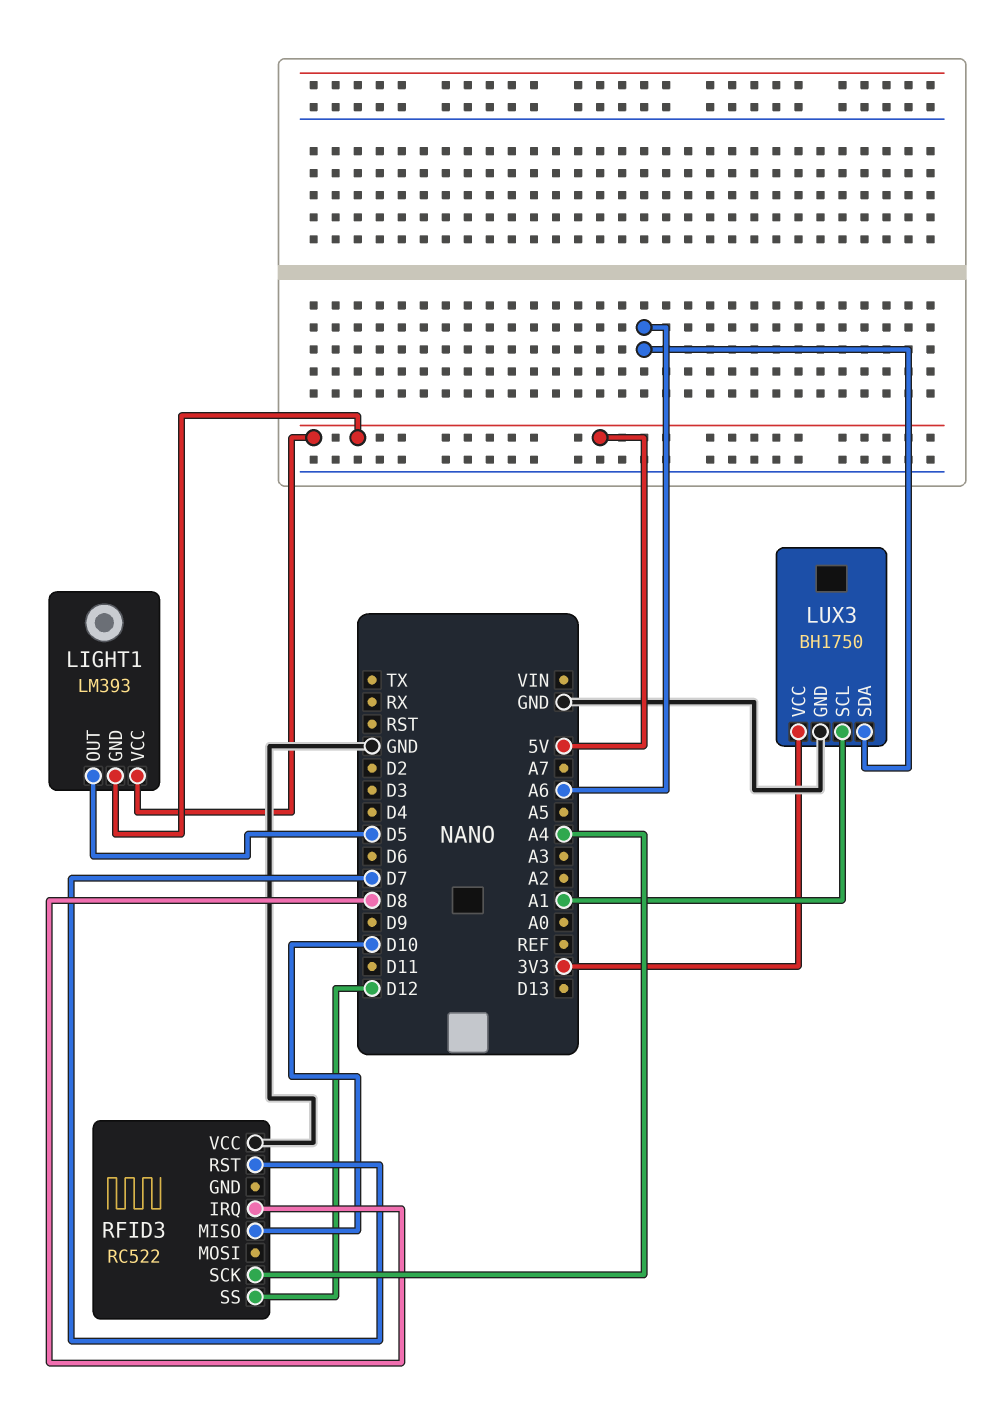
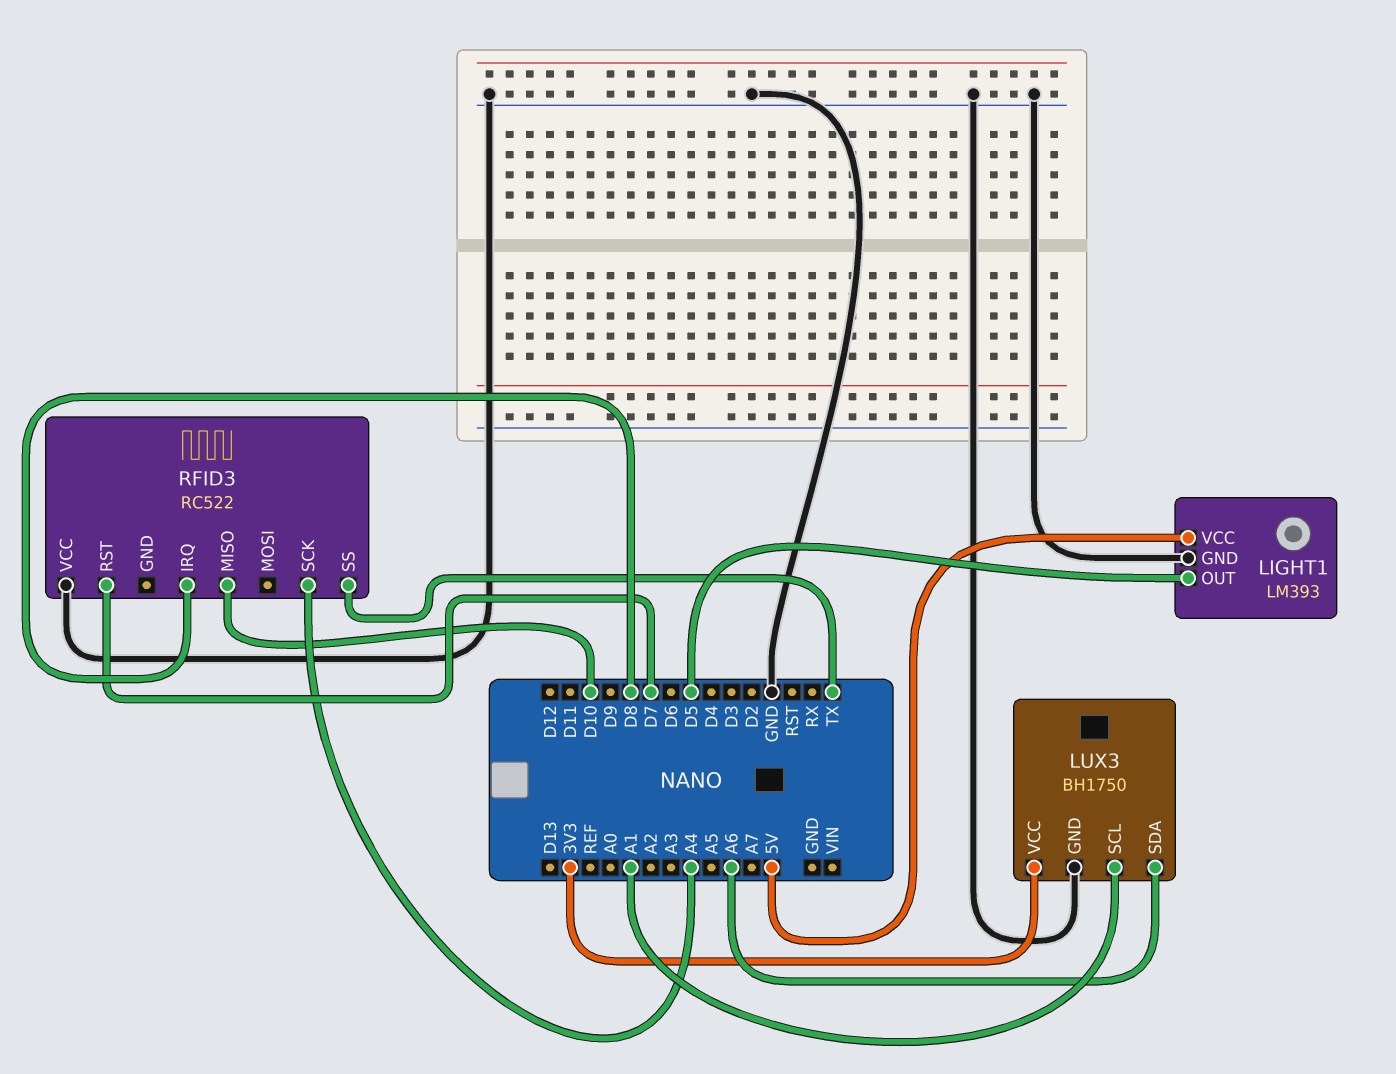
LIGHT1 pin GND: 5V -> GND
RFID3 pin SS: D12 -> TX

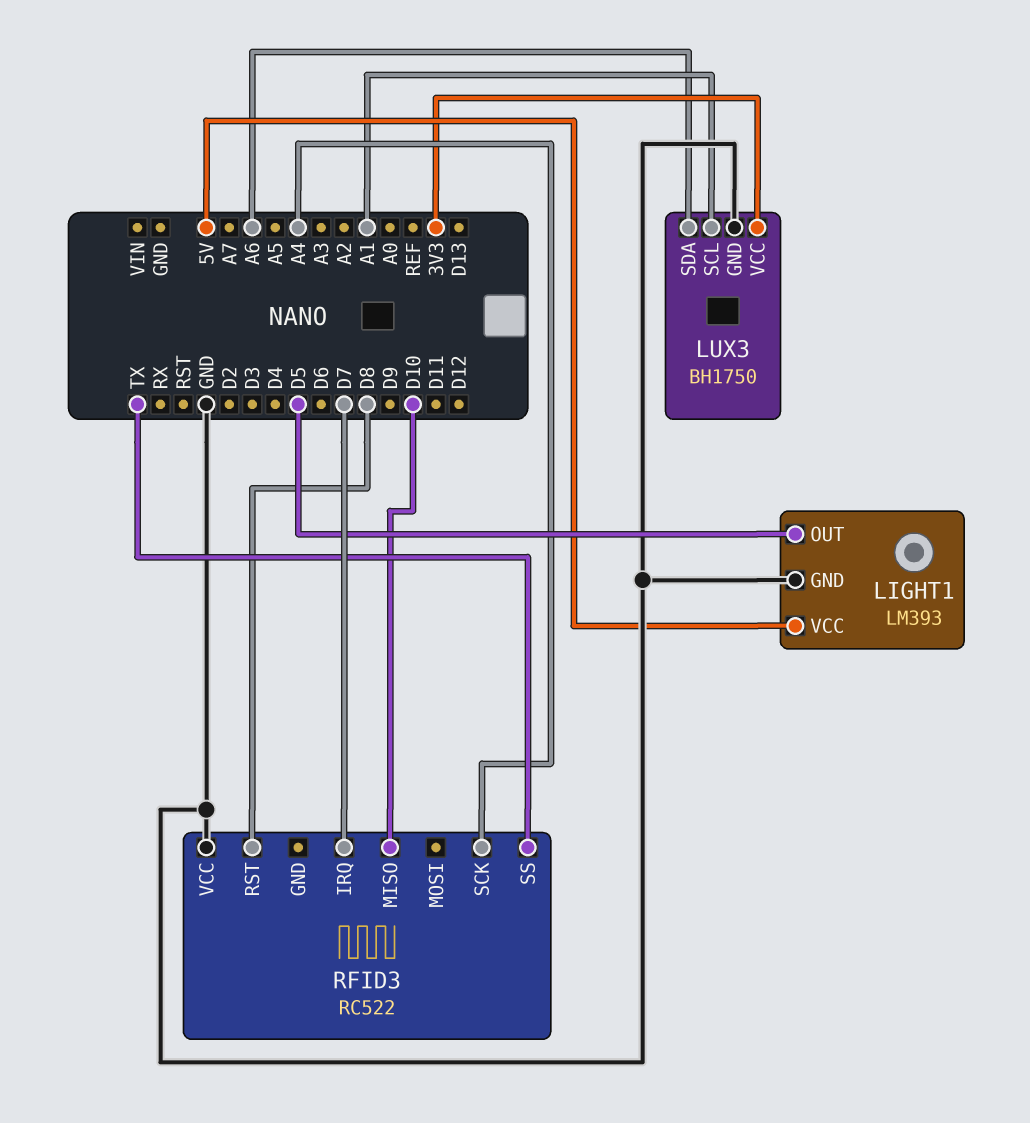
RFID3 pin IRQ: D8 -> D7
RFID3 pin RST: D7 -> D8

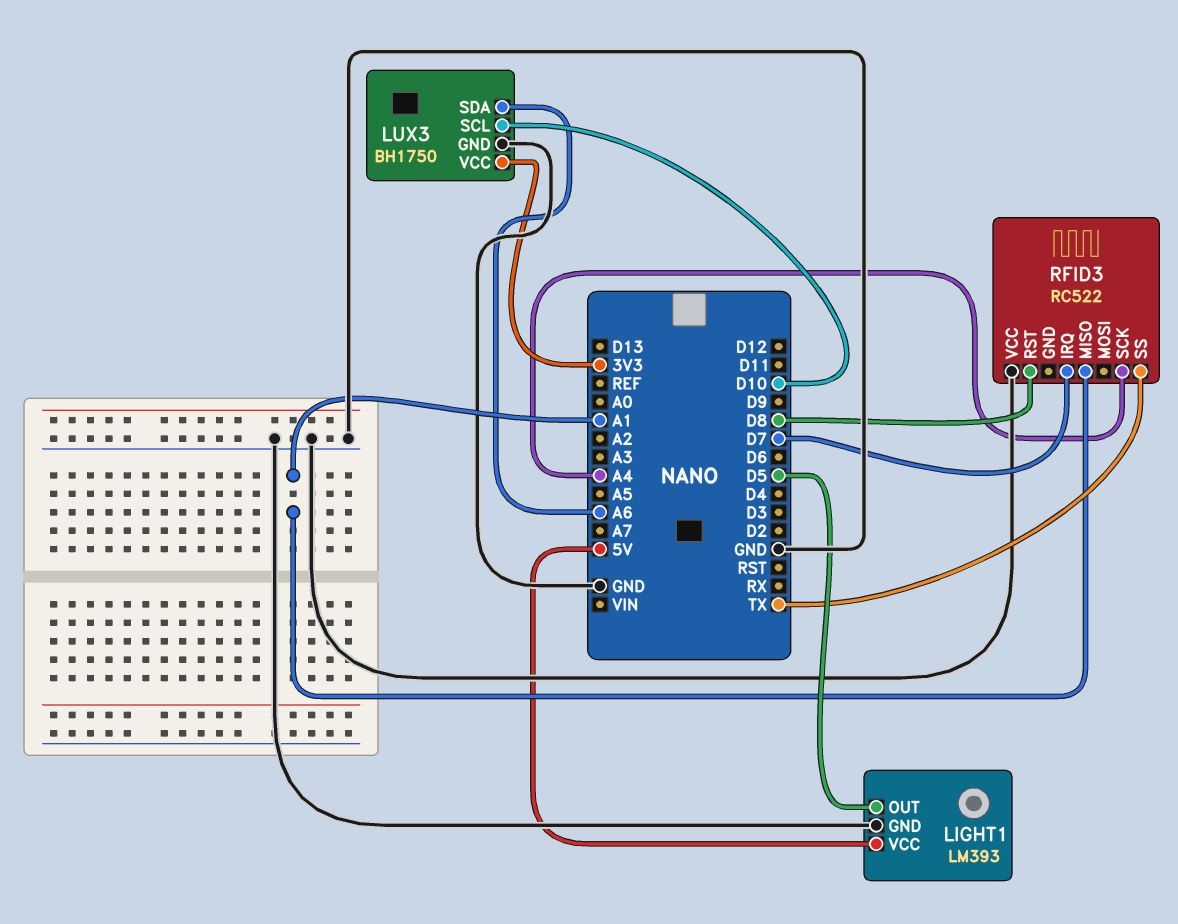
LUX3 pin SCL: A1 -> D10
RFID3 pin MISO: D10 -> A1

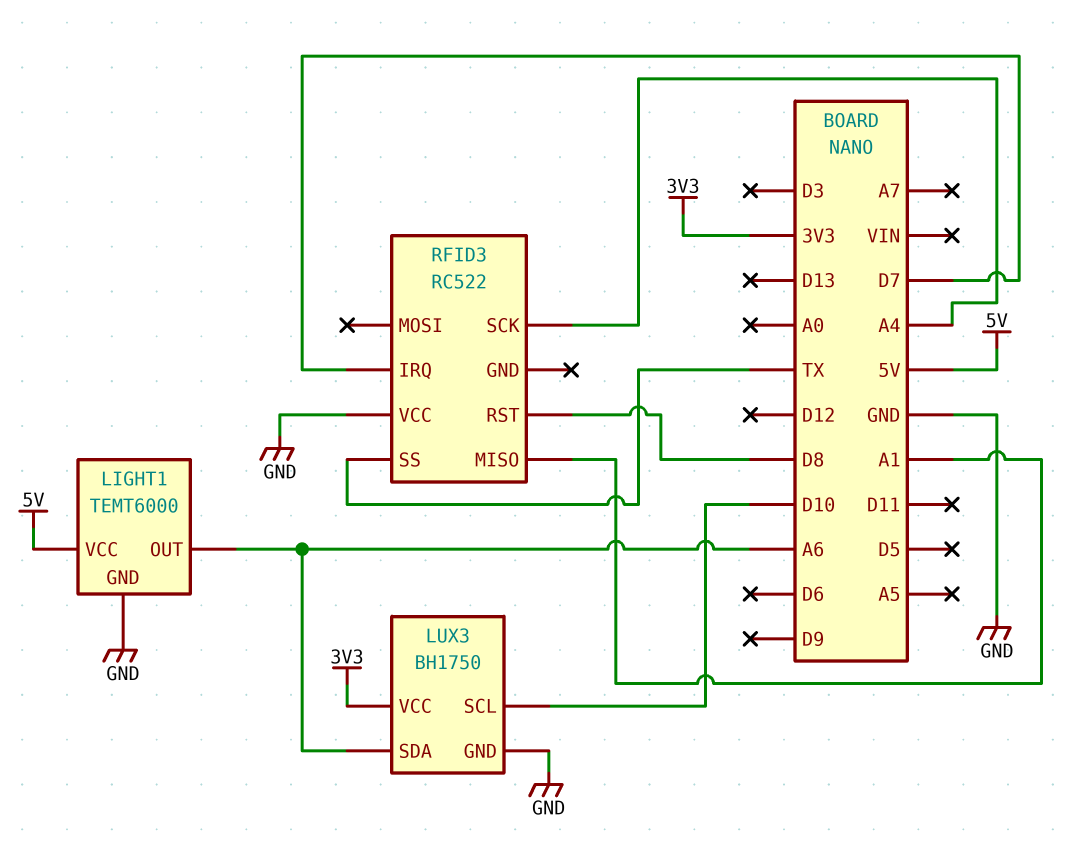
LIGHT1: LM393 -> TEMT6000
LIGHT1 pin OUT: D5 -> A6

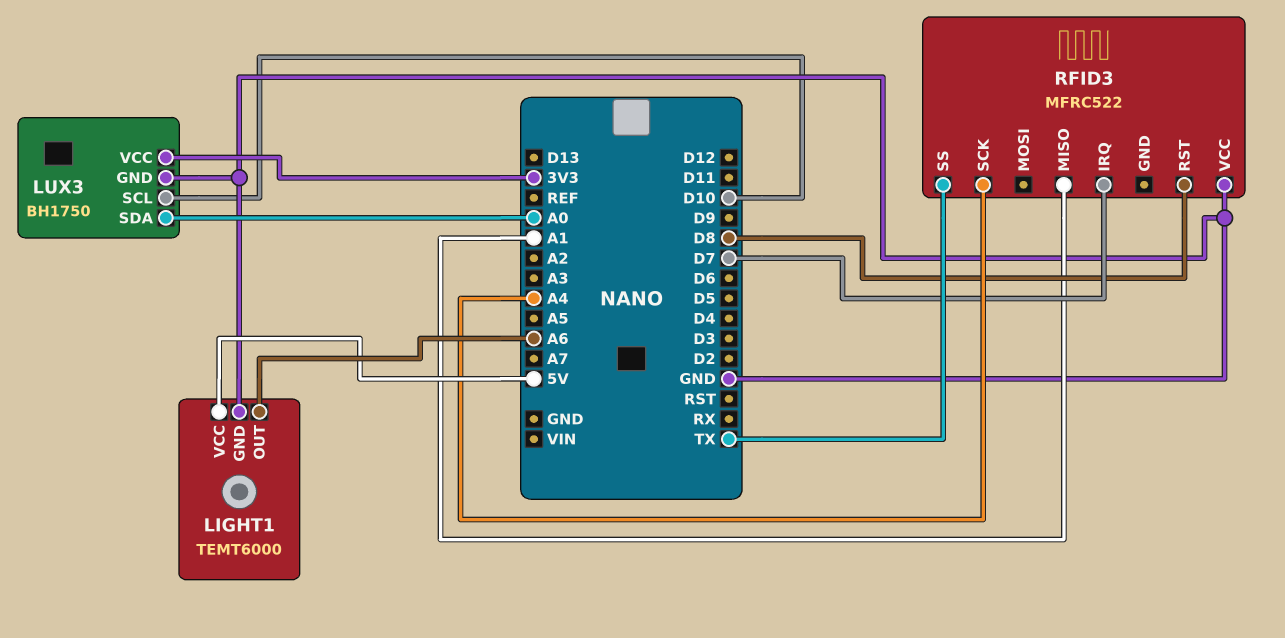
LUX3 pin SDA: A6 -> A0
RFID3: RC522 -> MFRC522

